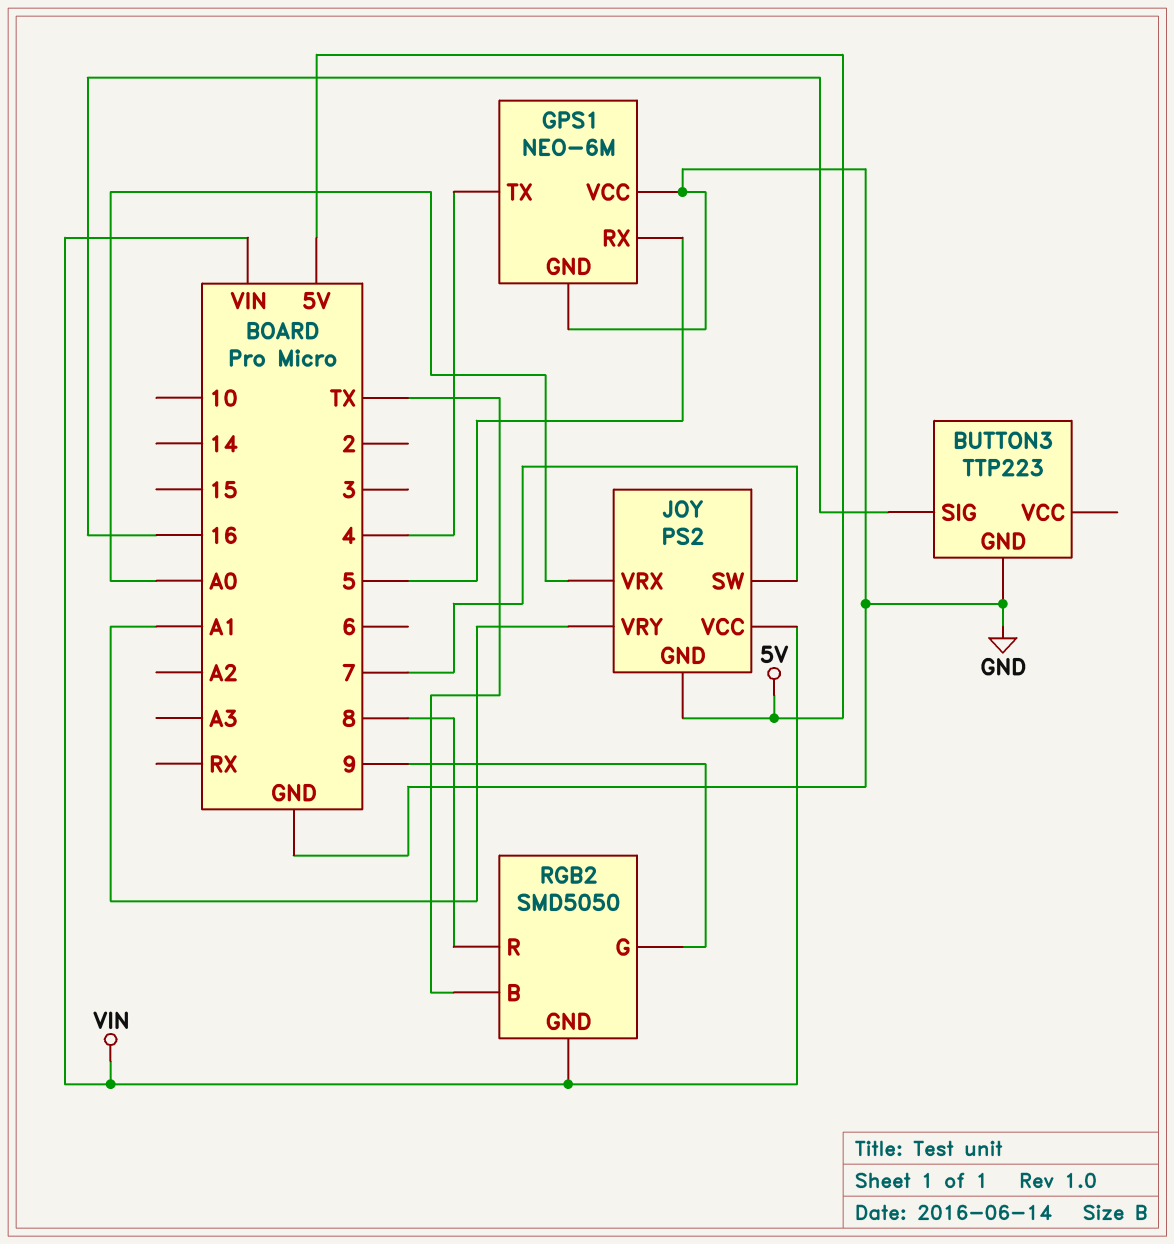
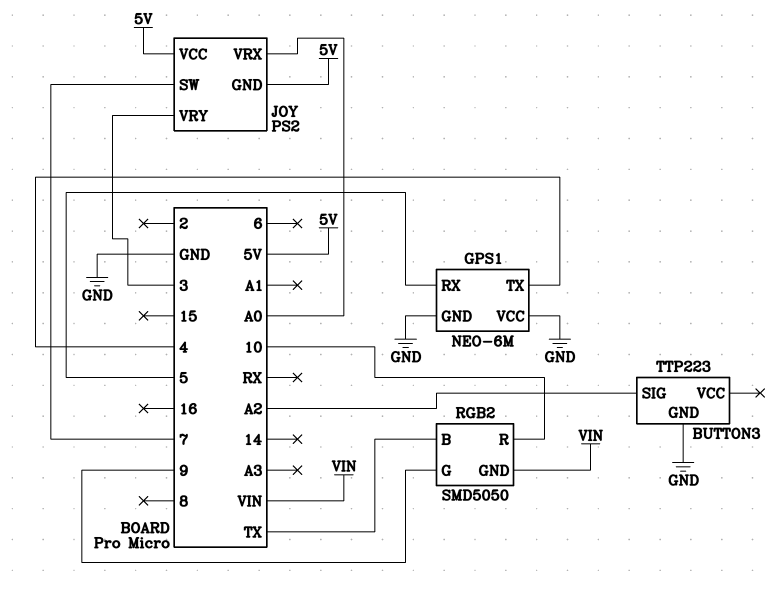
BUTTON3 pin SIG: 16 -> A2
JOY pin VCC: VIN -> 5V
JOY pin VRY: A1 -> 3
RGB2 pin R: 8 -> 10

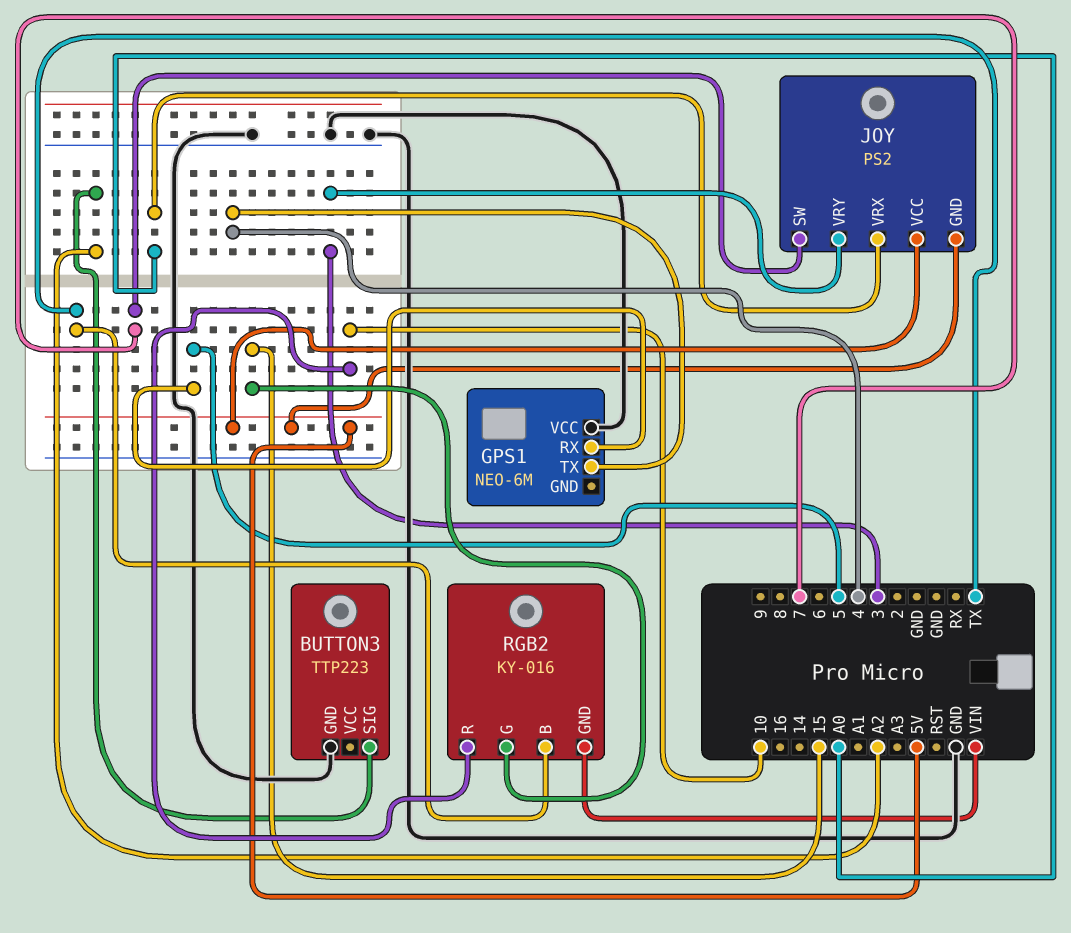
GPS1 pin GND: GND -> none
RGB2: SMD5050 -> KY-016
RGB2 pin G: 9 -> 15

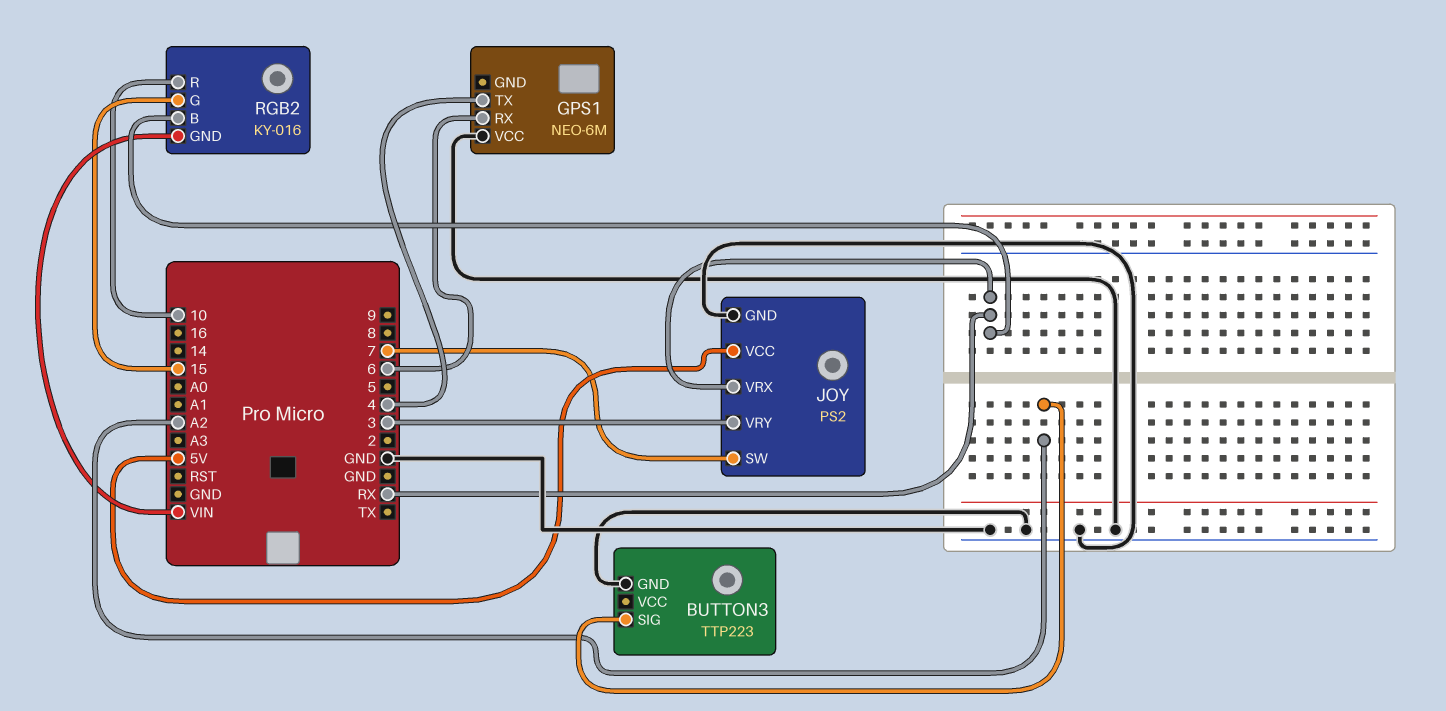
GPS1 pin RX: 5 -> 6
JOY pin GND: 5V -> GND
JOY pin VRX: A0 -> RX
RGB2 pin B: TX -> RX

